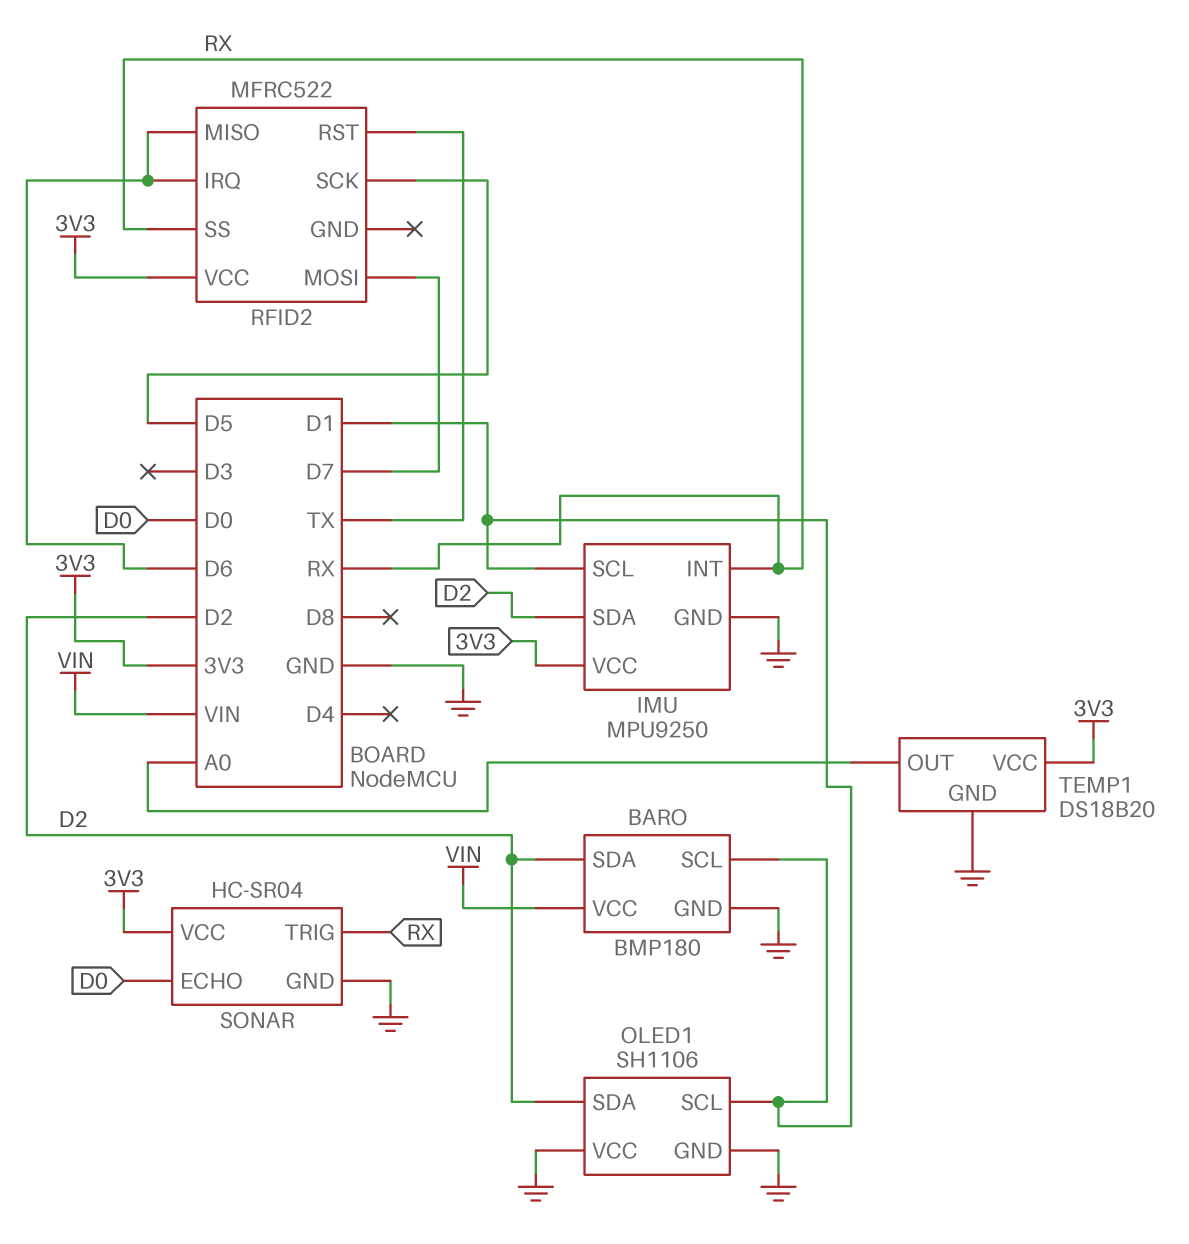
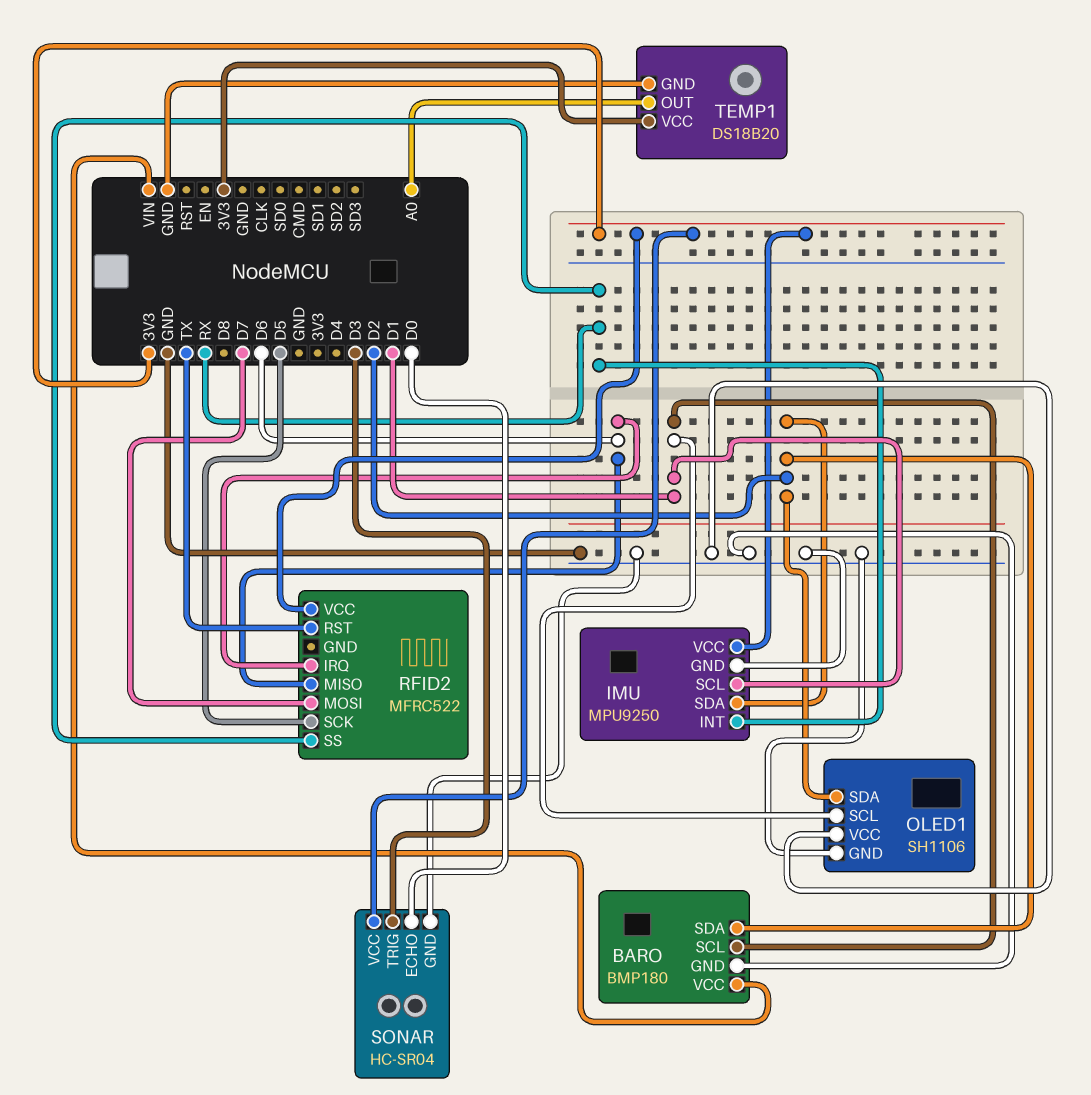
SONAR pin TRIG: RX -> D3

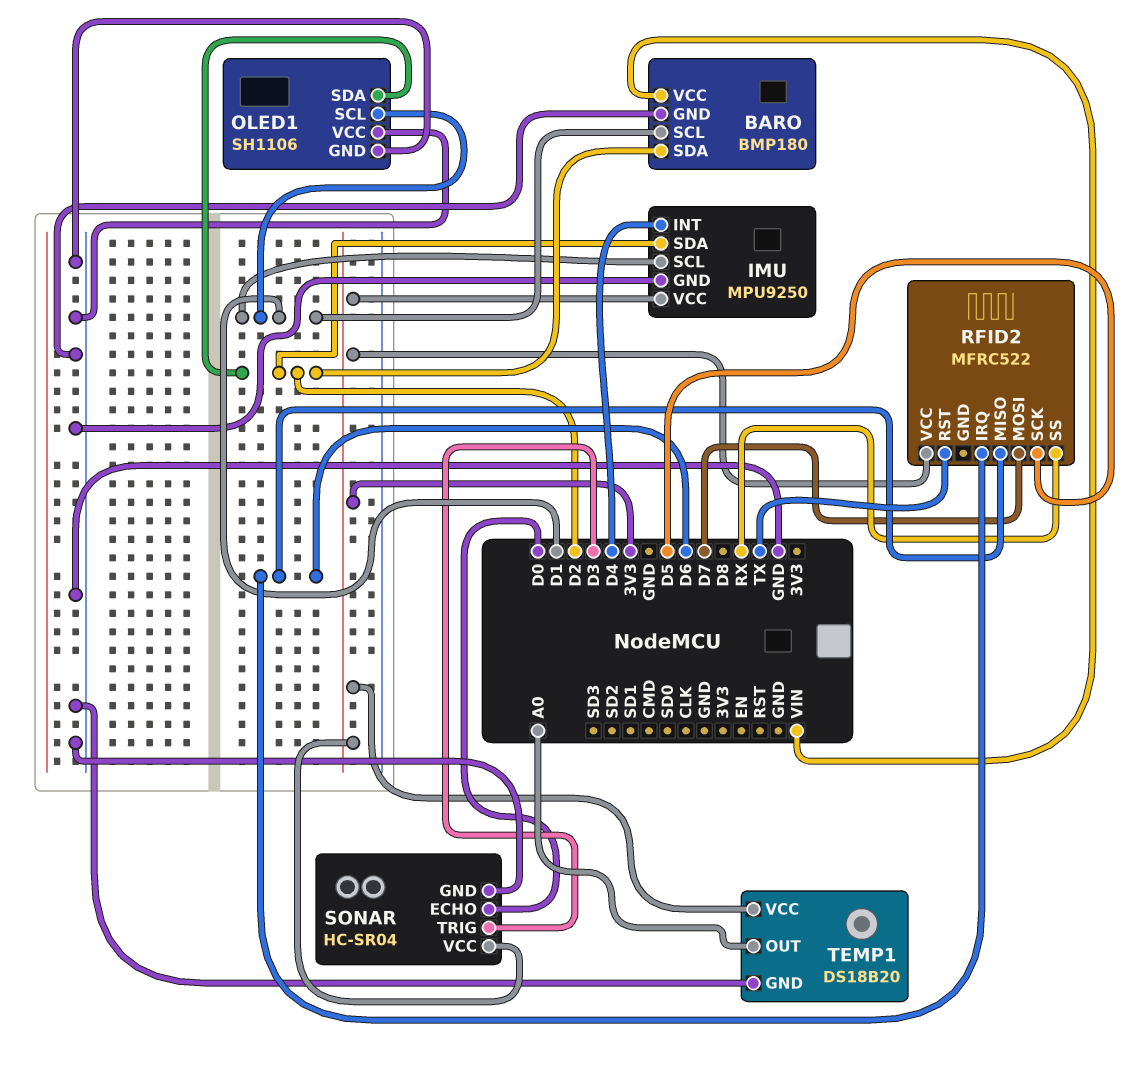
IMU pin INT: RX -> D4

